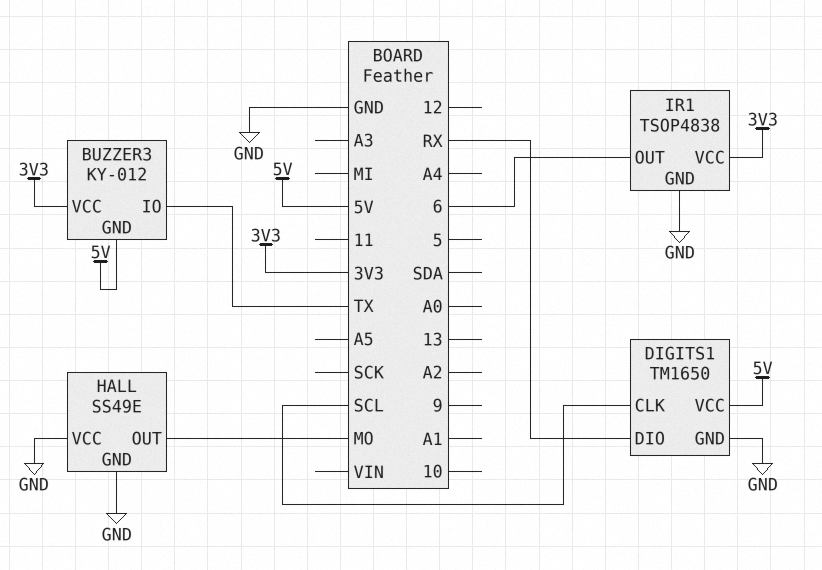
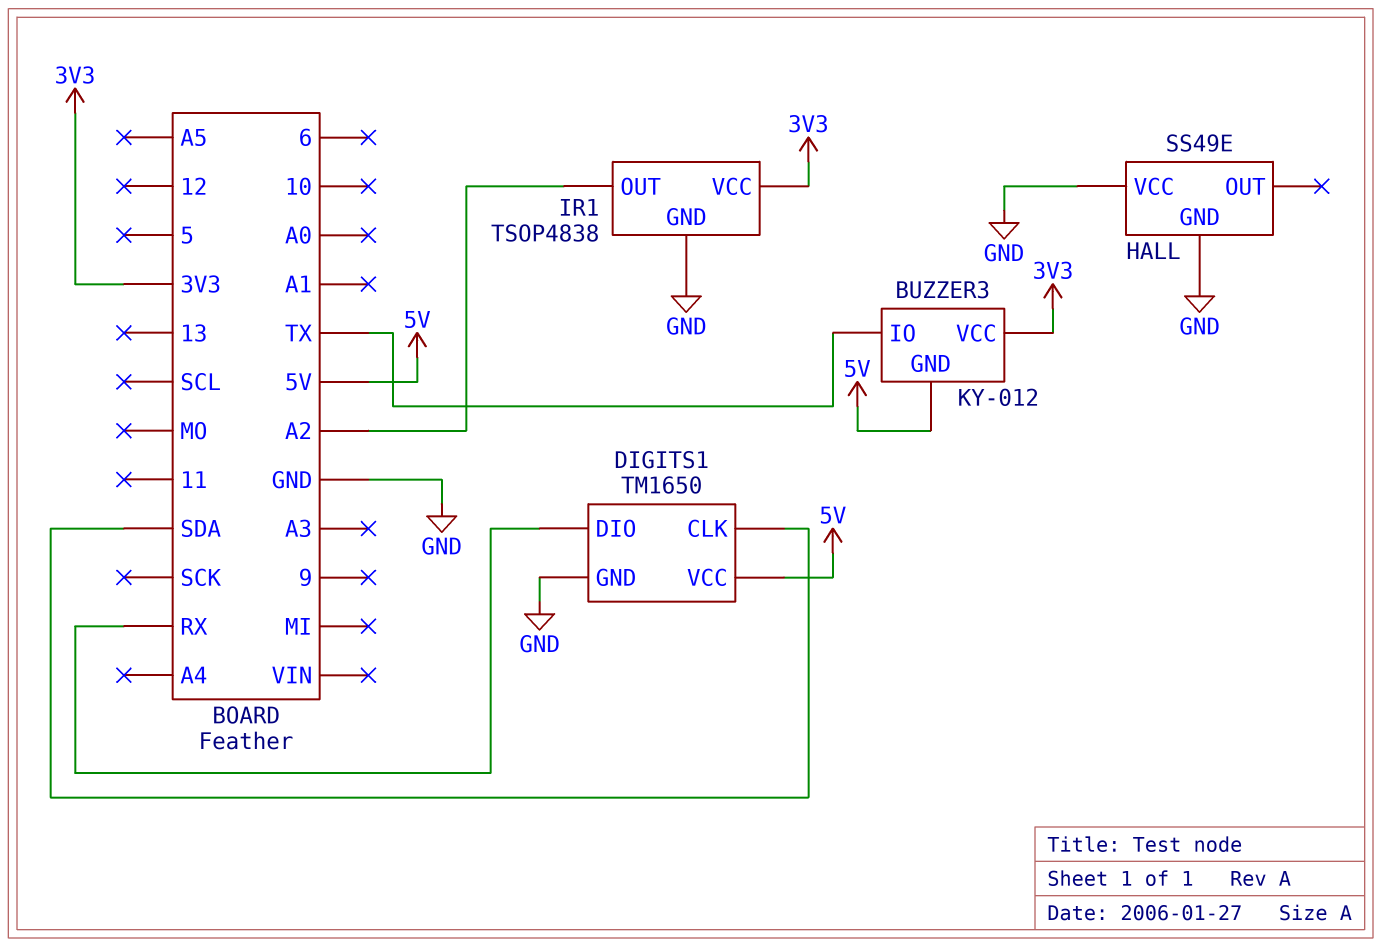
DIGITS1 pin CLK: SCL -> SDA
HALL pin OUT: MO -> none
IR1 pin OUT: 6 -> A2

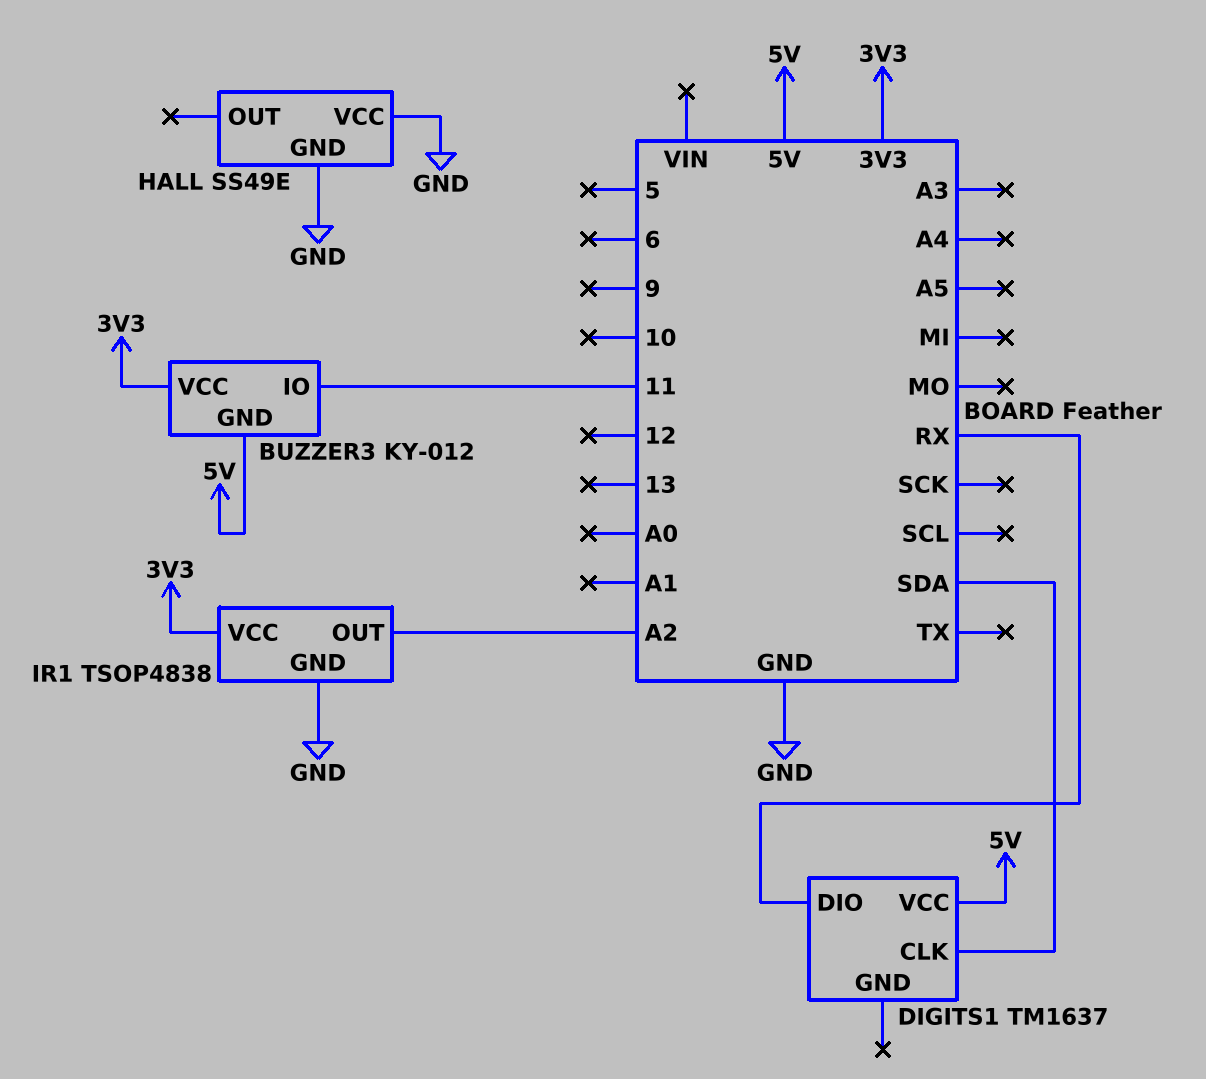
BUZZER3 pin IO: TX -> 11
DIGITS1: TM1650 -> TM1637
DIGITS1 pin GND: GND -> none

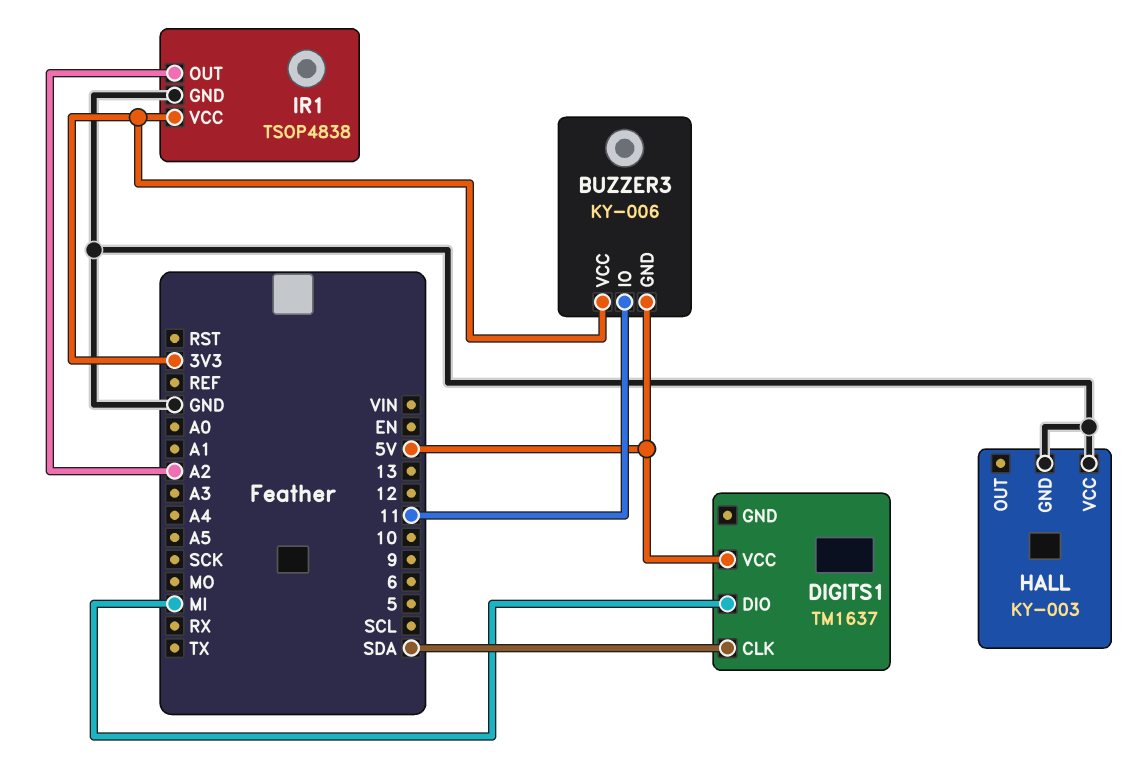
BUZZER3: KY-012 -> KY-006
DIGITS1 pin DIO: RX -> MI
HALL: SS49E -> KY-003

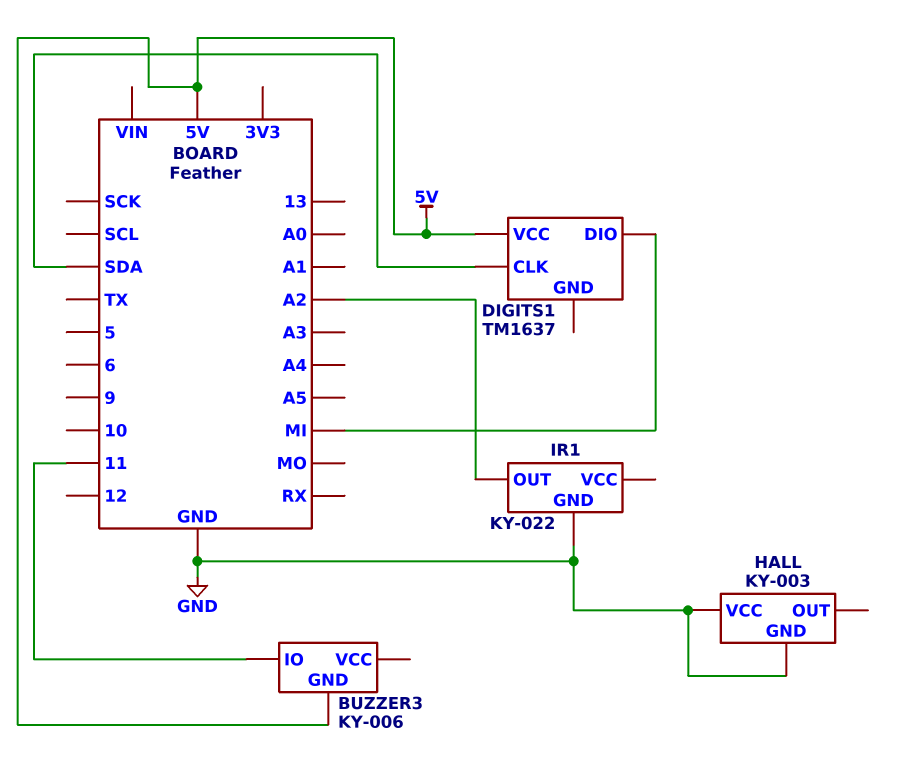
BUZZER3 pin VCC: 3V3 -> none
IR1: TSOP4838 -> KY-022
IR1 pin VCC: 3V3 -> none

